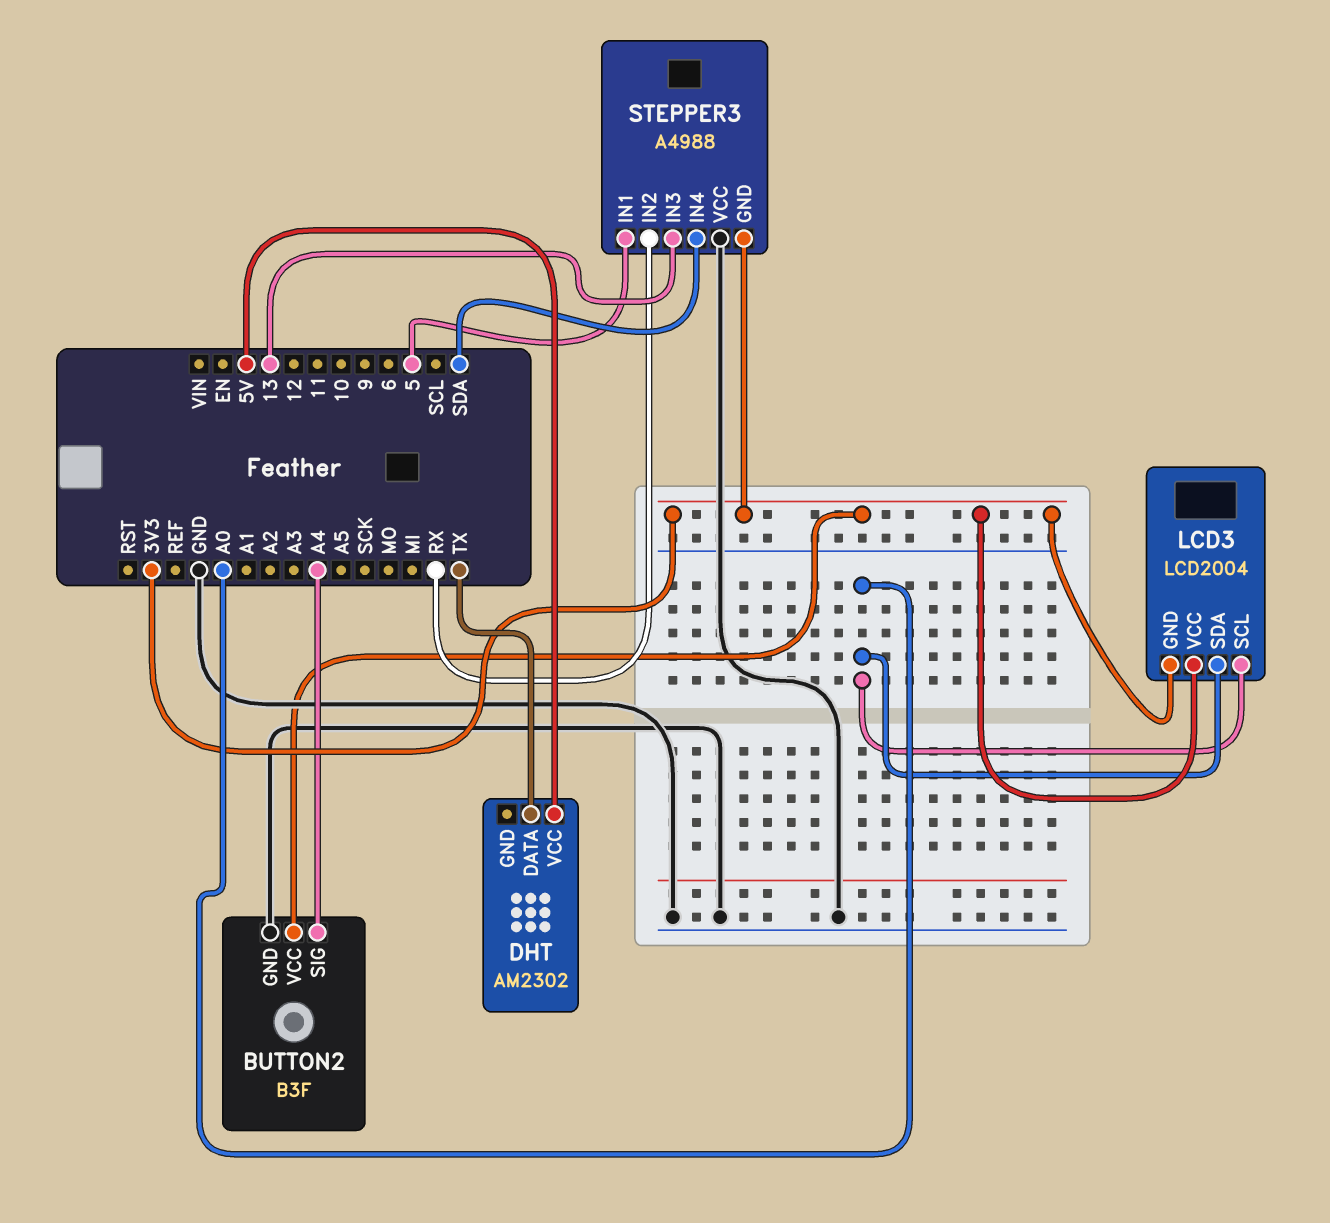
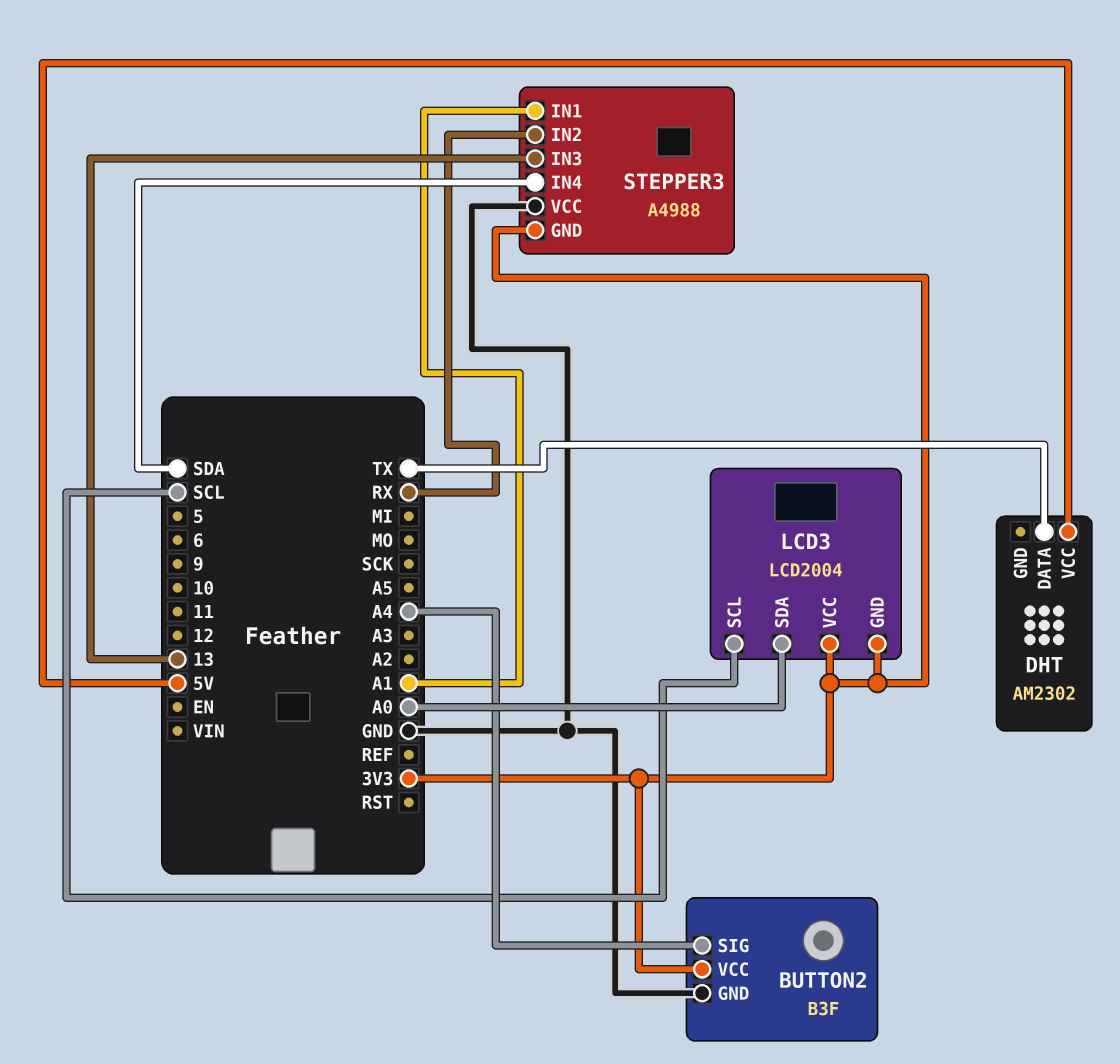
LCD3 pin SCL: A0 -> SCL
STEPPER3 pin IN1: 5 -> A1

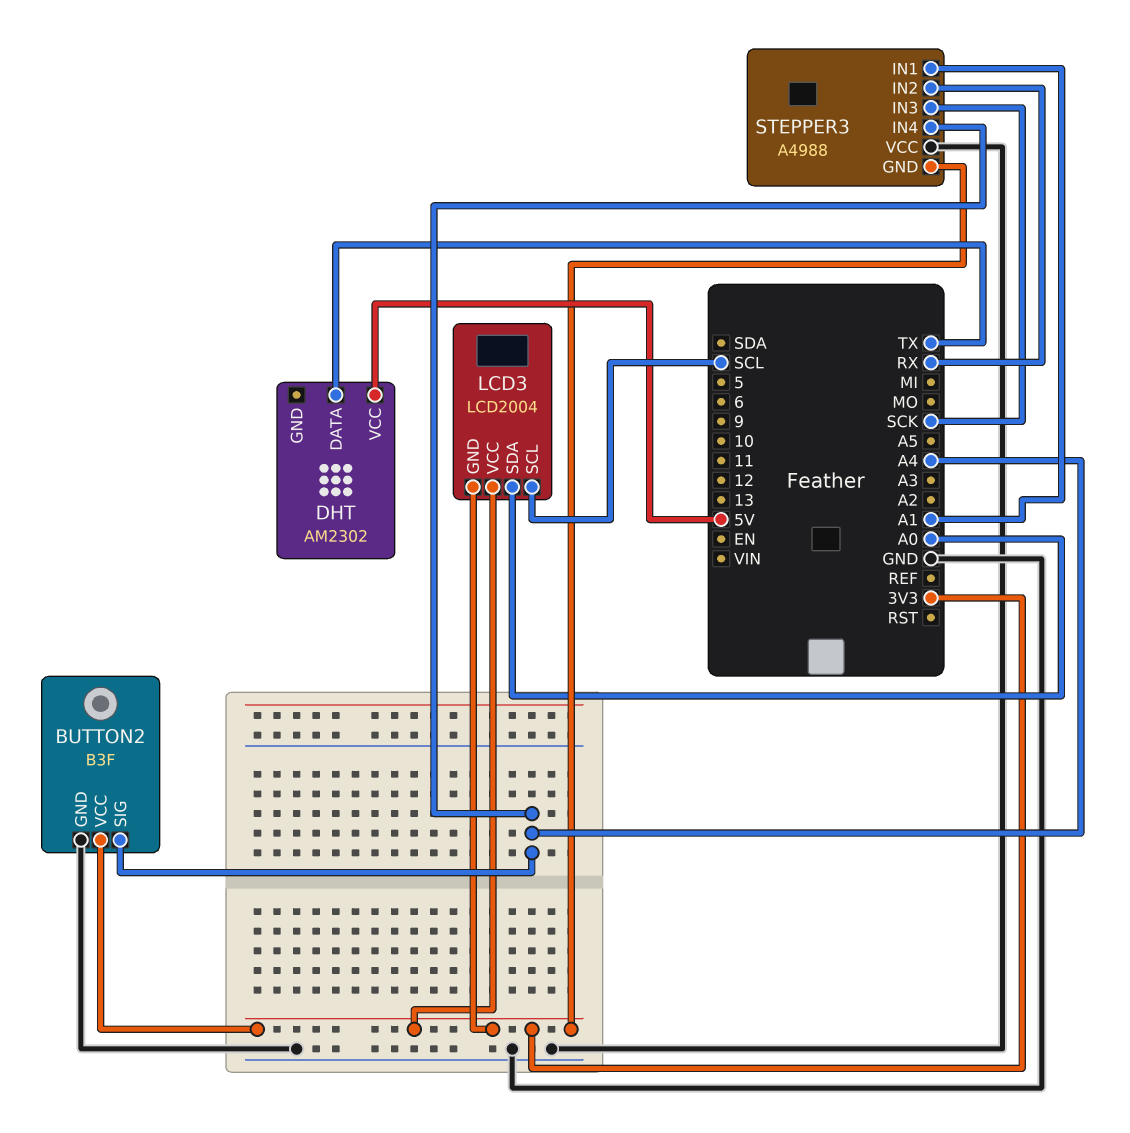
STEPPER3 pin IN3: 13 -> SCK
STEPPER3 pin IN4: SDA -> A4

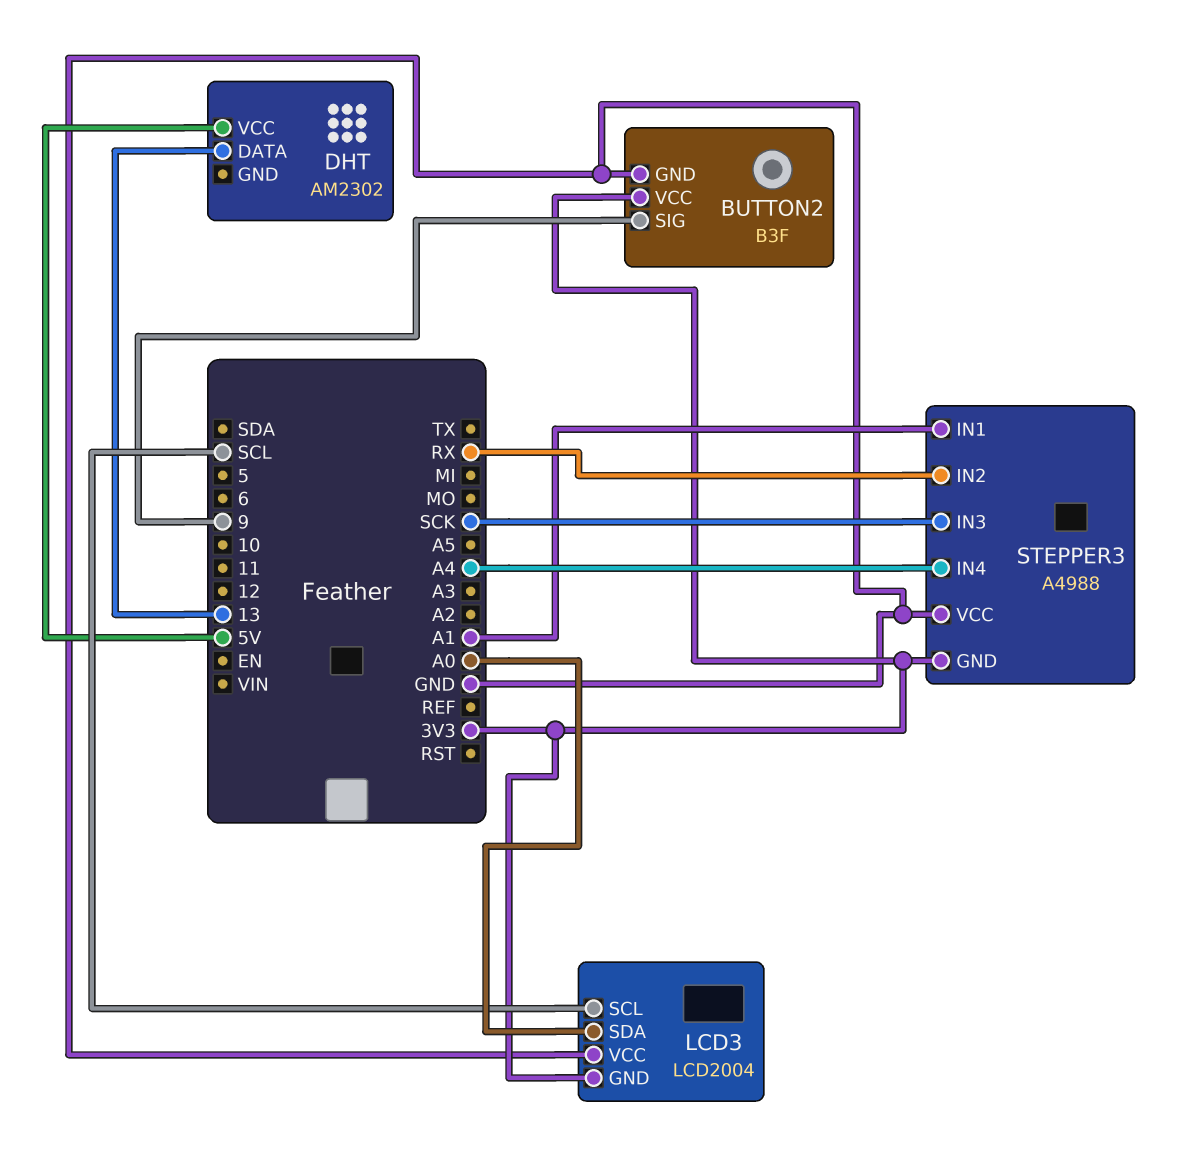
BUTTON2 pin SIG: A4 -> 9
DHT pin DATA: TX -> 13
LCD3 pin VCC: 3V3 -> GND

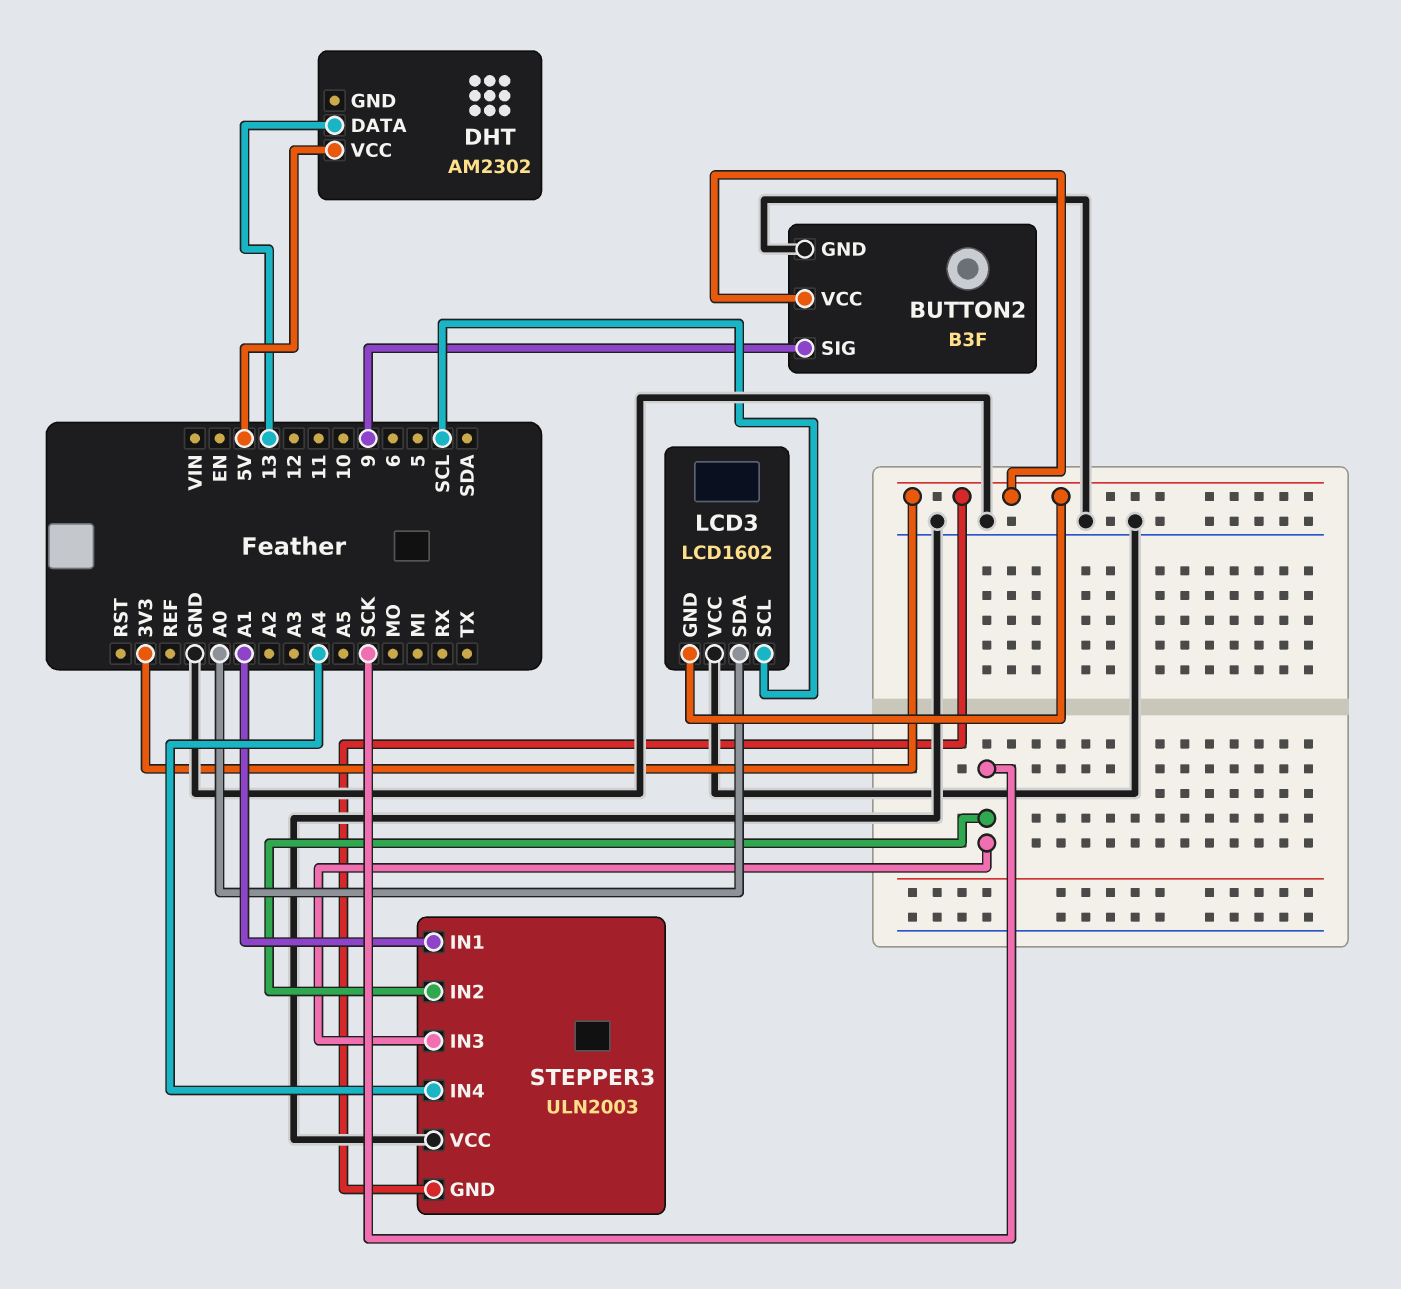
LCD3: LCD2004 -> LCD1602
STEPPER3: A4988 -> ULN2003
STEPPER3 pin IN2: RX -> SCK

